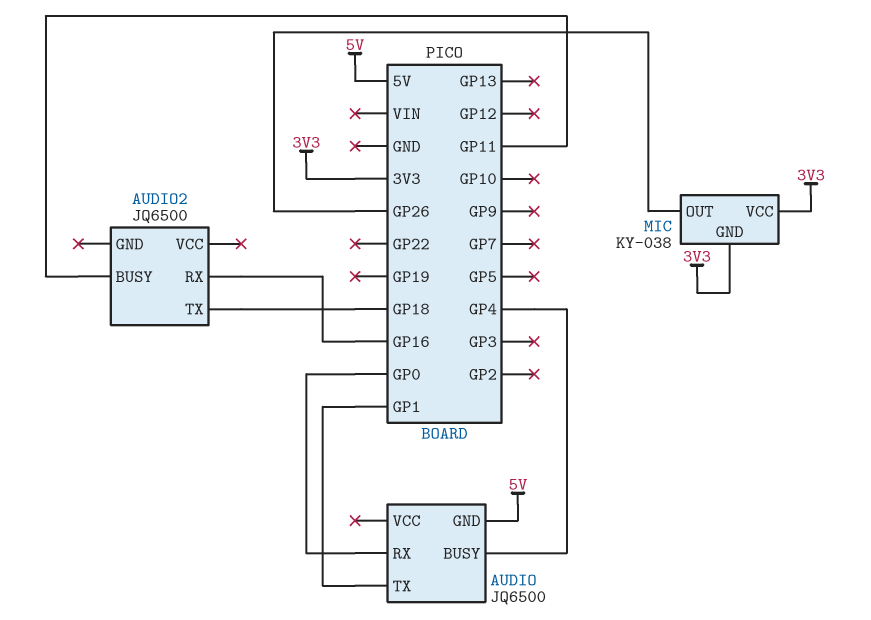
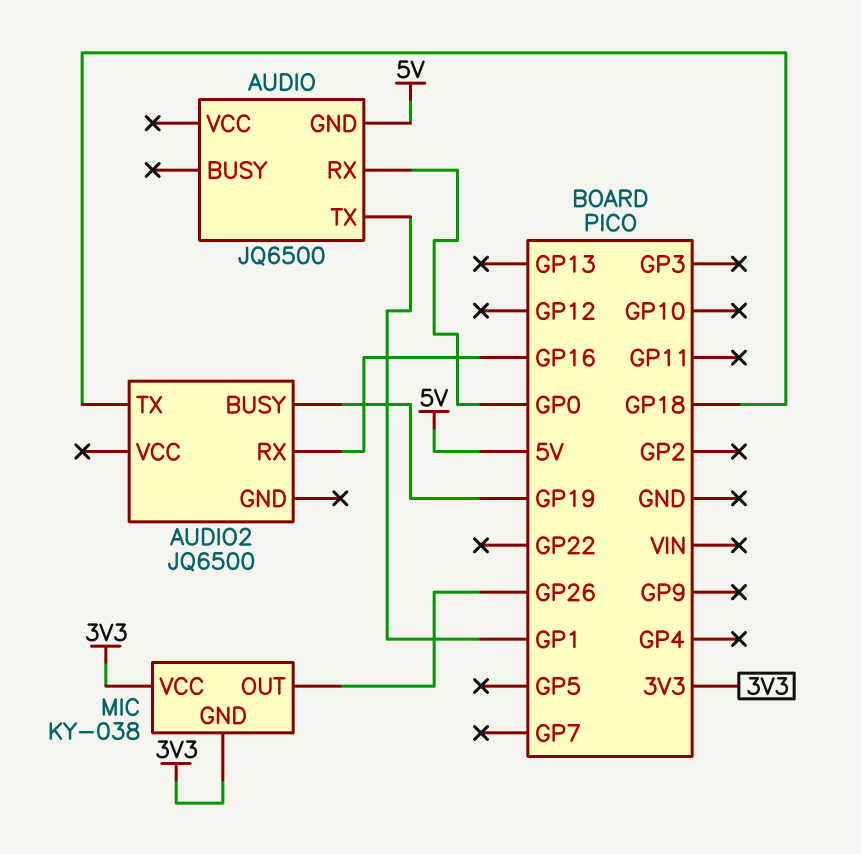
AUDIO pin BUSY: GP4 -> none
AUDIO2 pin BUSY: GP11 -> GP19

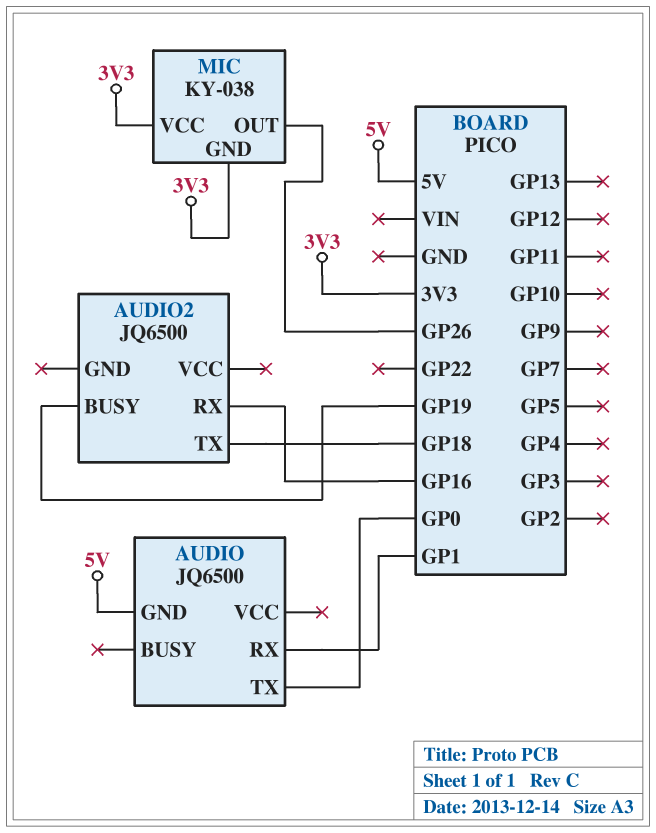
AUDIO pin RX: GP0 -> GP1
AUDIO pin TX: GP1 -> GP0

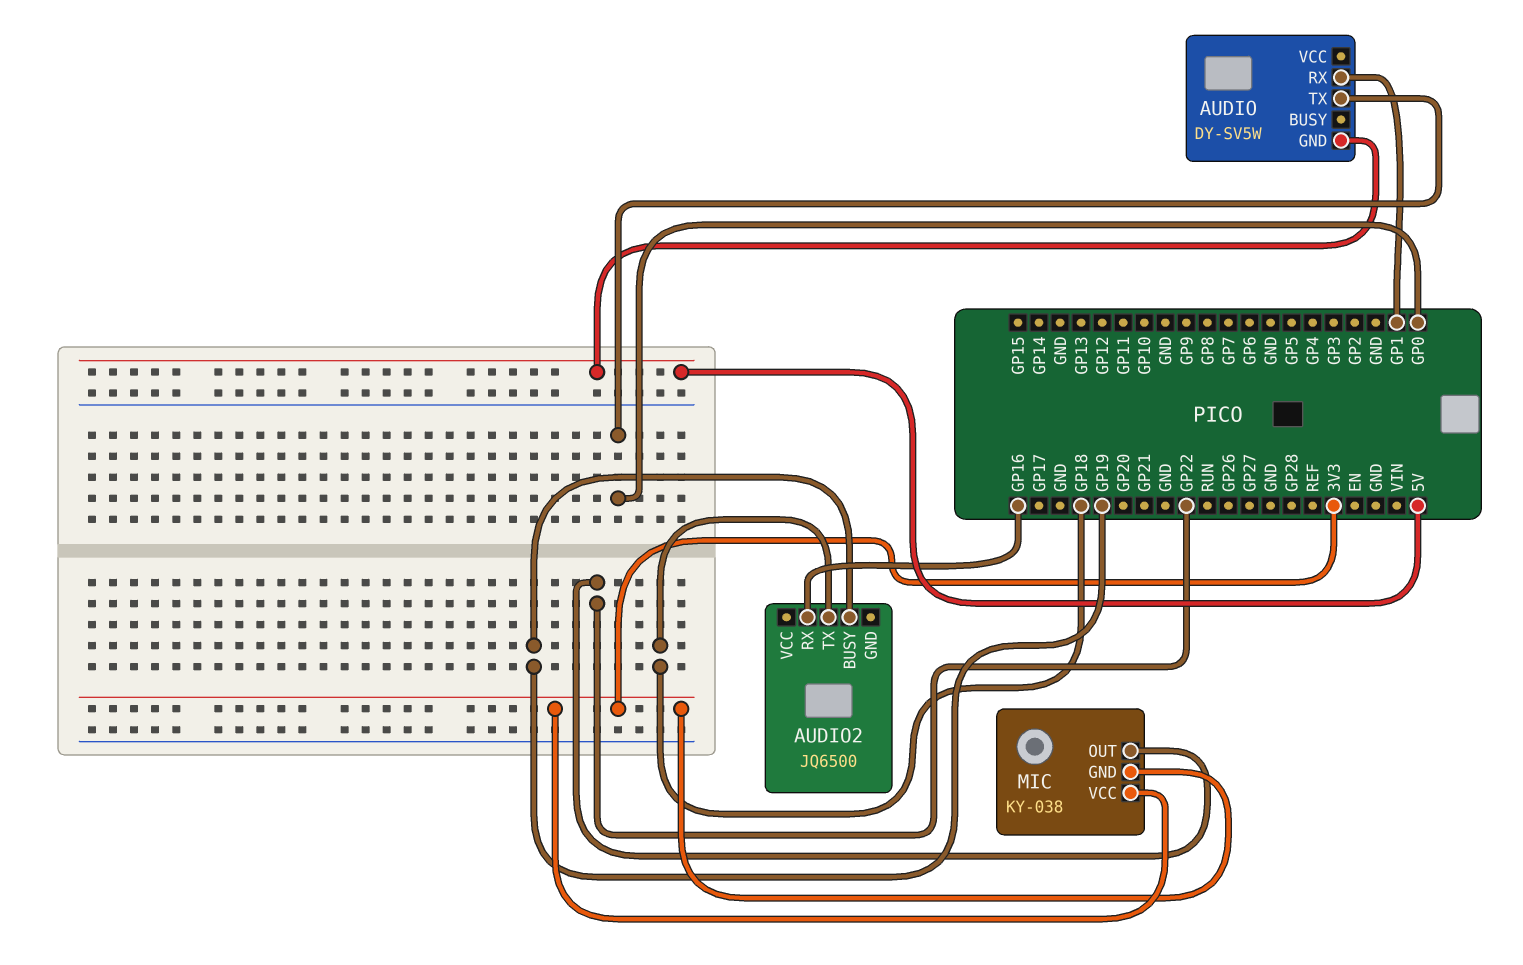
AUDIO: JQ6500 -> DY-SV5W
MIC pin OUT: GP26 -> GP22

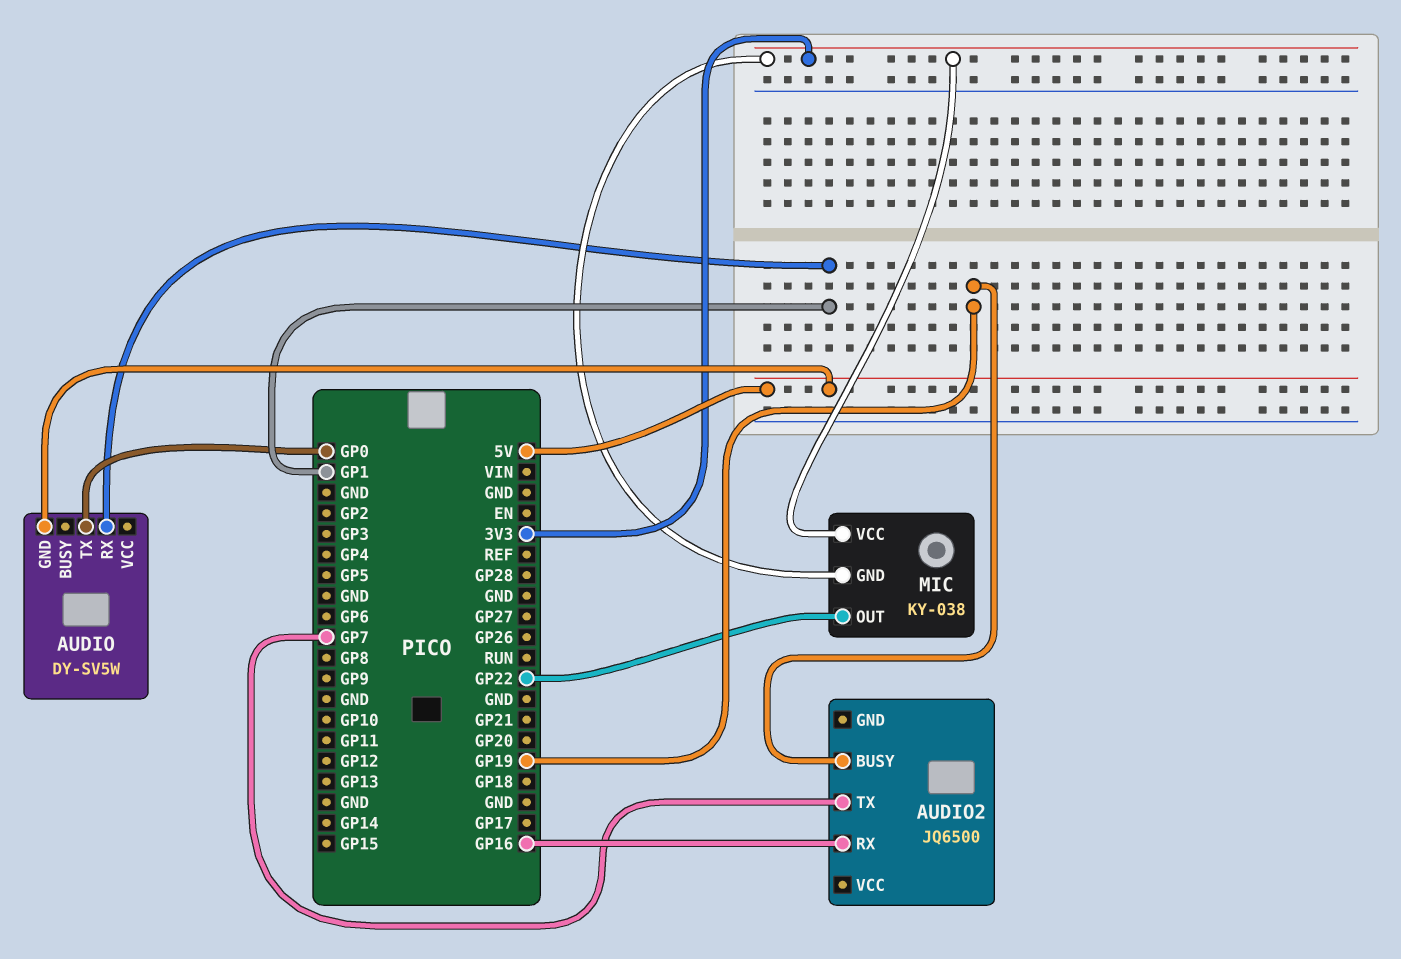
AUDIO2 pin TX: GP18 -> GP7

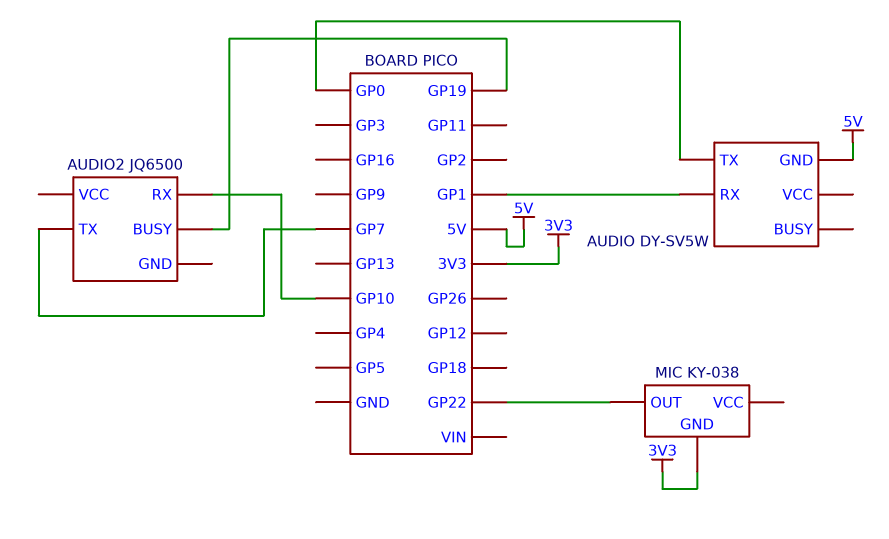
AUDIO2 pin RX: GP16 -> GP10
MIC pin VCC: 3V3 -> none

